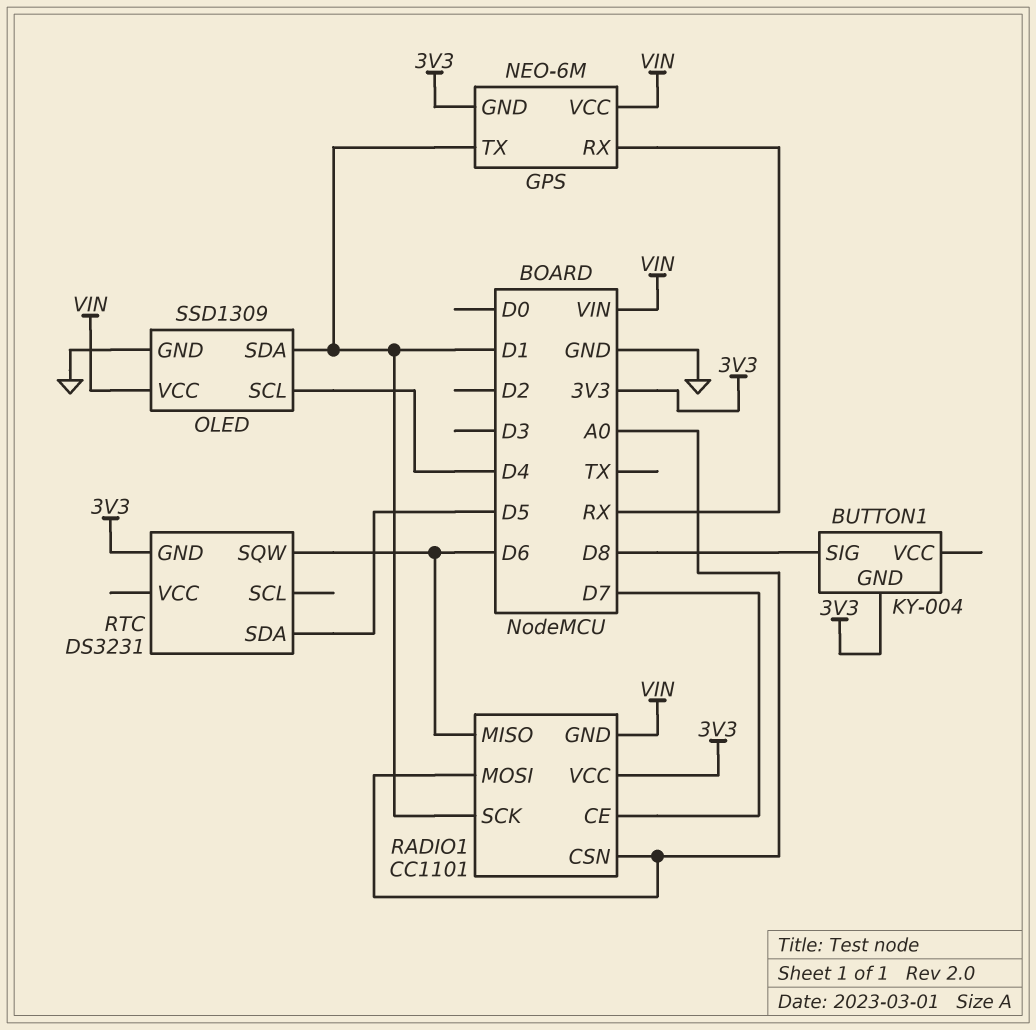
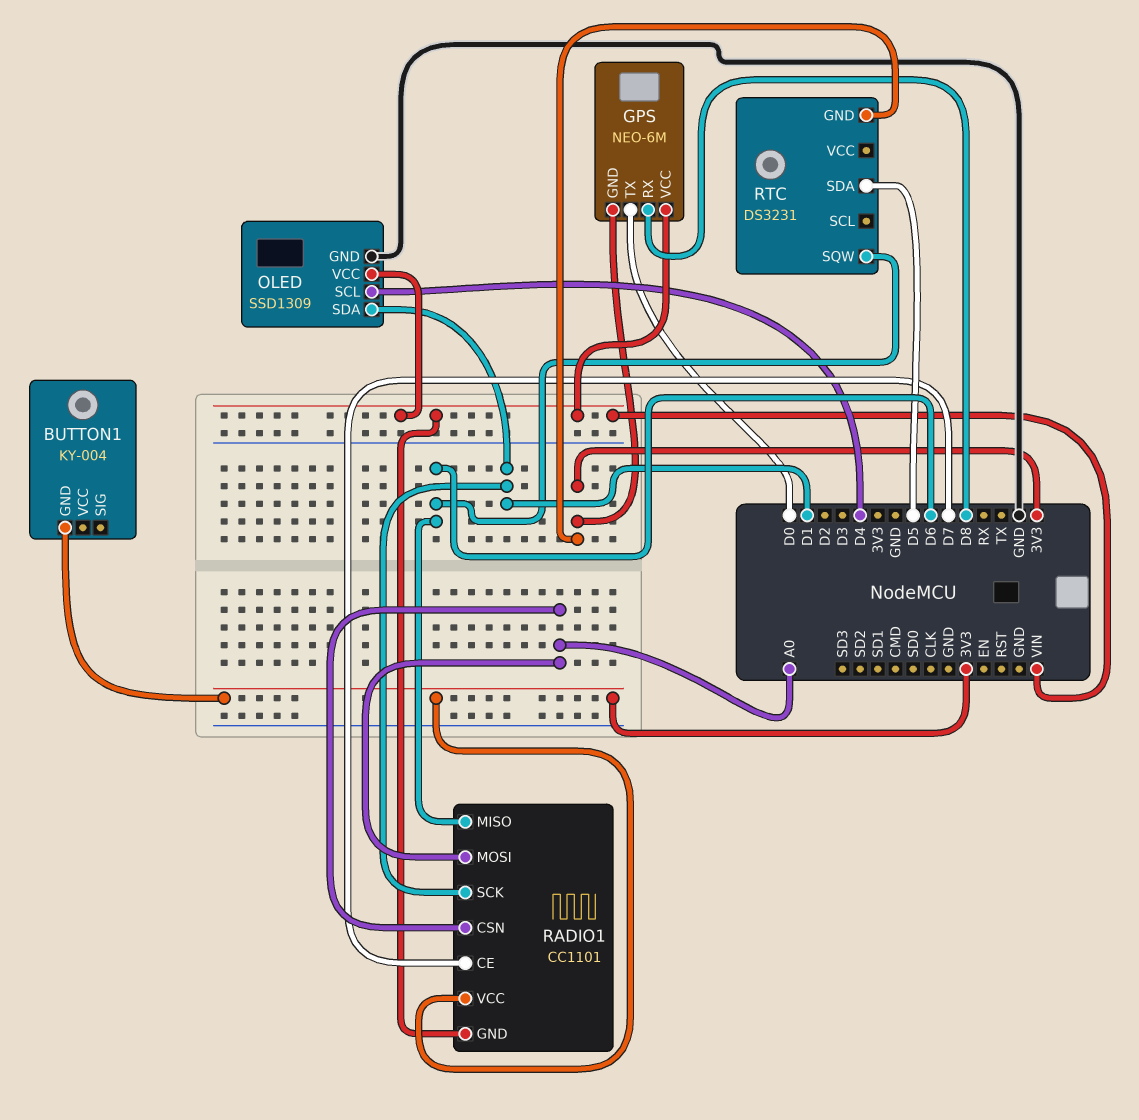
BUTTON1 pin SIG: D8 -> none
GPS pin RX: RX -> D8
GPS pin TX: D1 -> D0

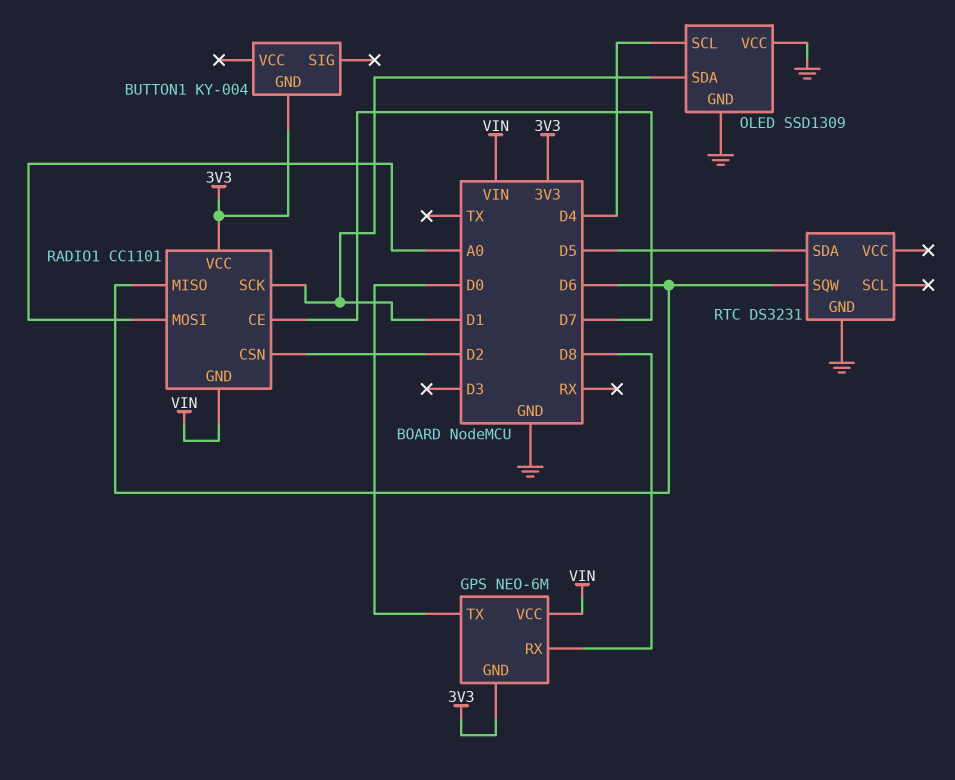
OLED pin VCC: VIN -> GND
RADIO1 pin CSN: A0 -> D2
RTC pin GND: 3V3 -> GND

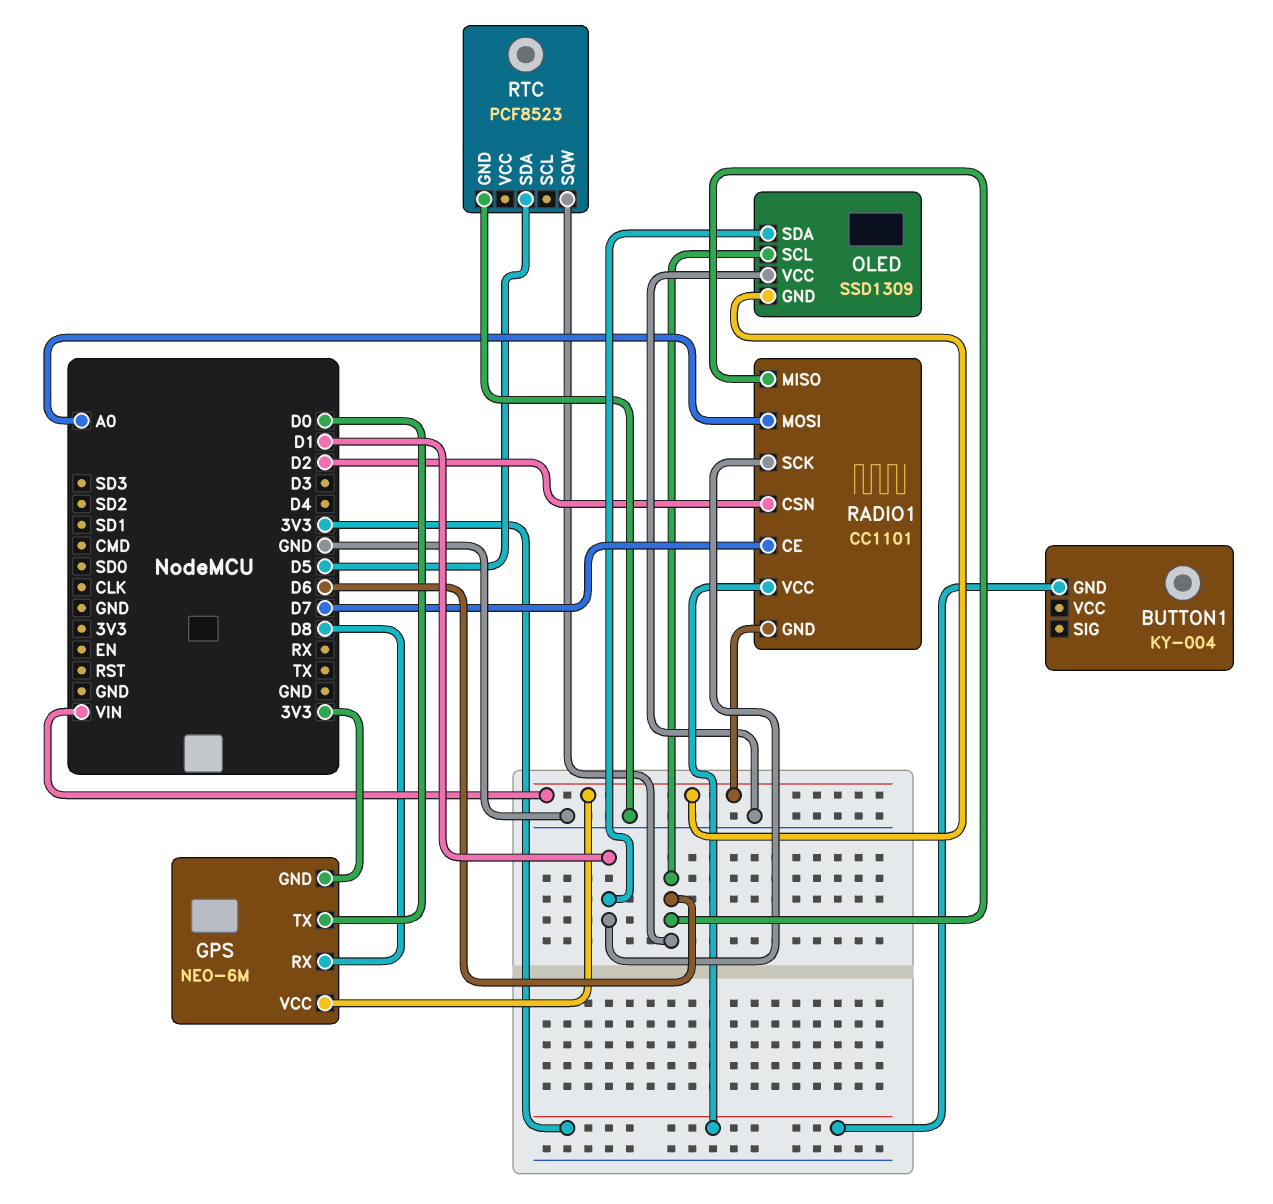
OLED pin GND: GND -> VIN
OLED pin SCL: D4 -> D6
RTC: DS3231 -> PCF8523

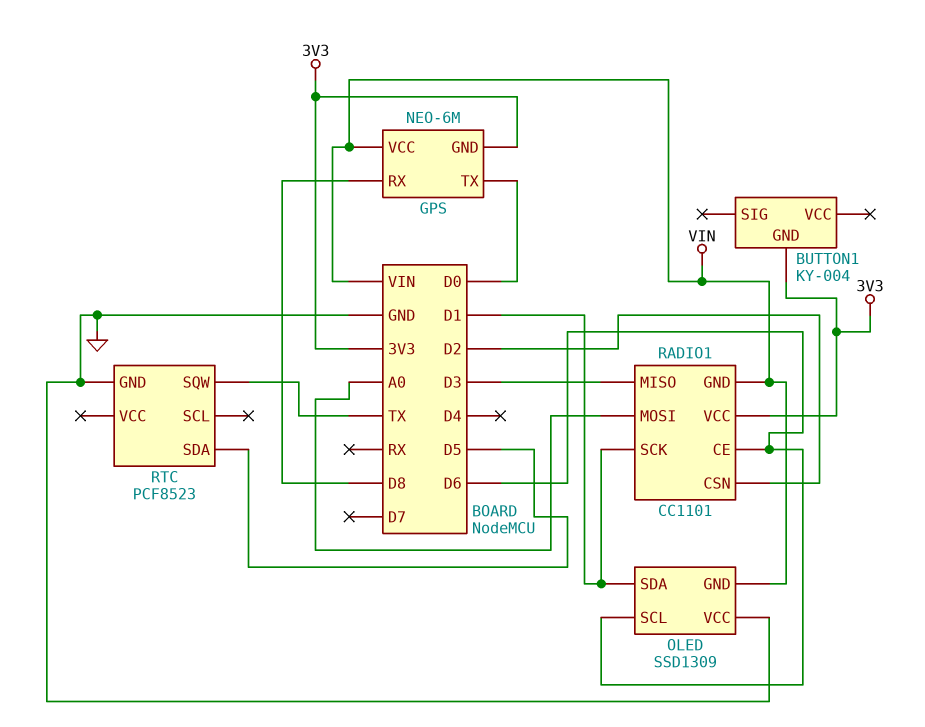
RADIO1 pin CE: D7 -> D6
RADIO1 pin MISO: D6 -> D3
RTC pin SQW: D6 -> TX

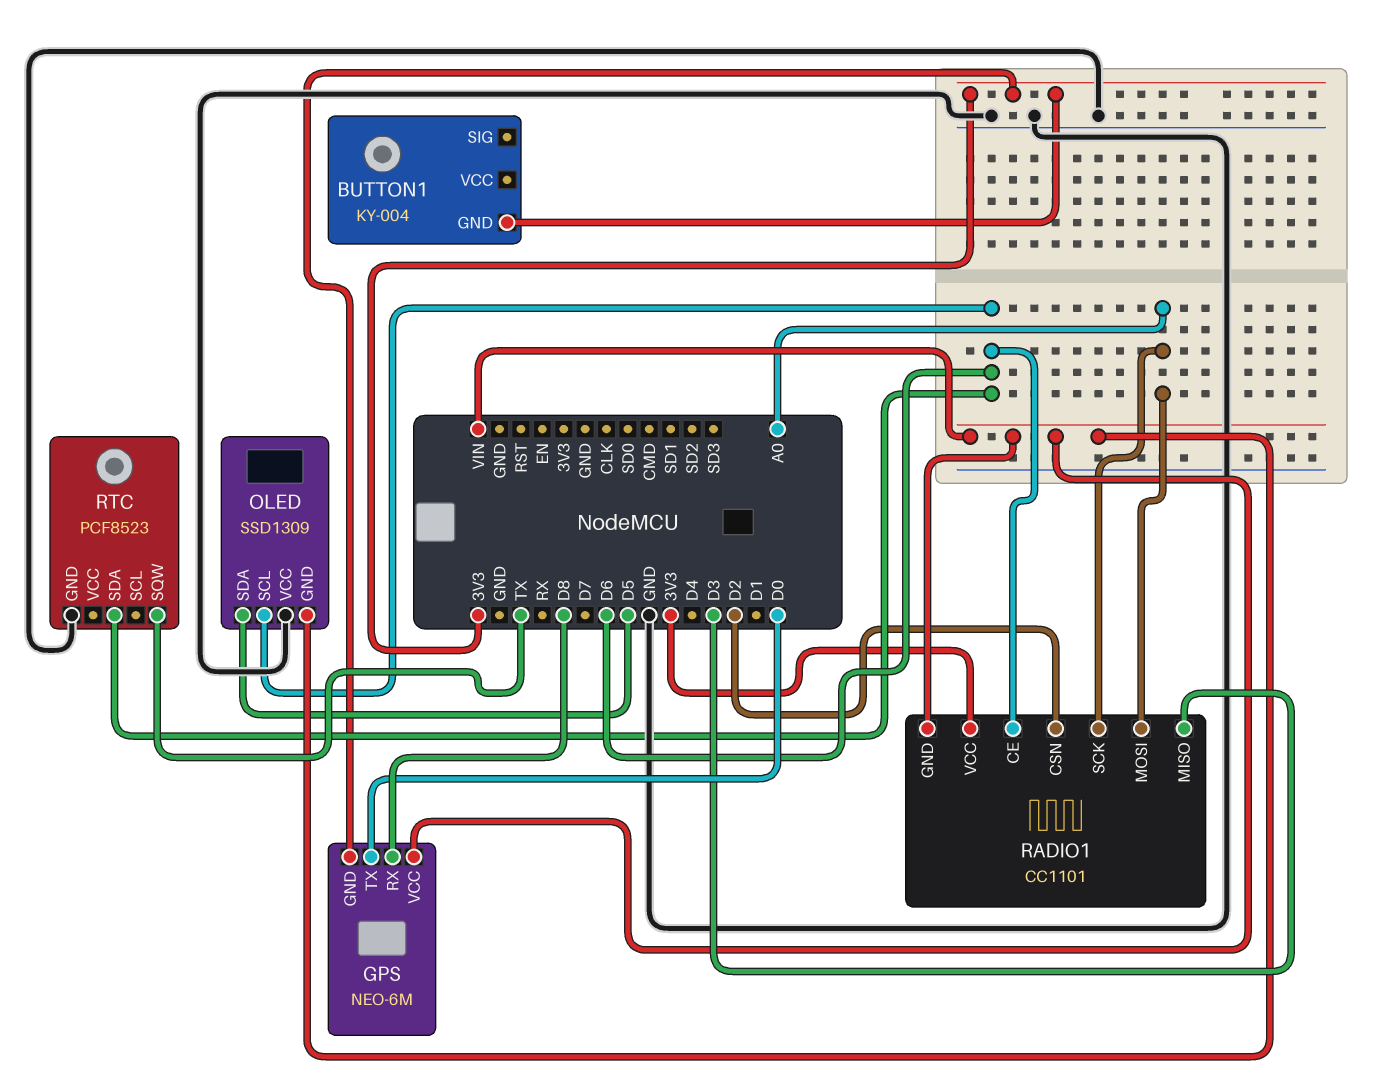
OLED pin SDA: D1 -> D5
RADIO1 pin SCK: D1 -> A0
RTC pin SDA: D5 -> D6

